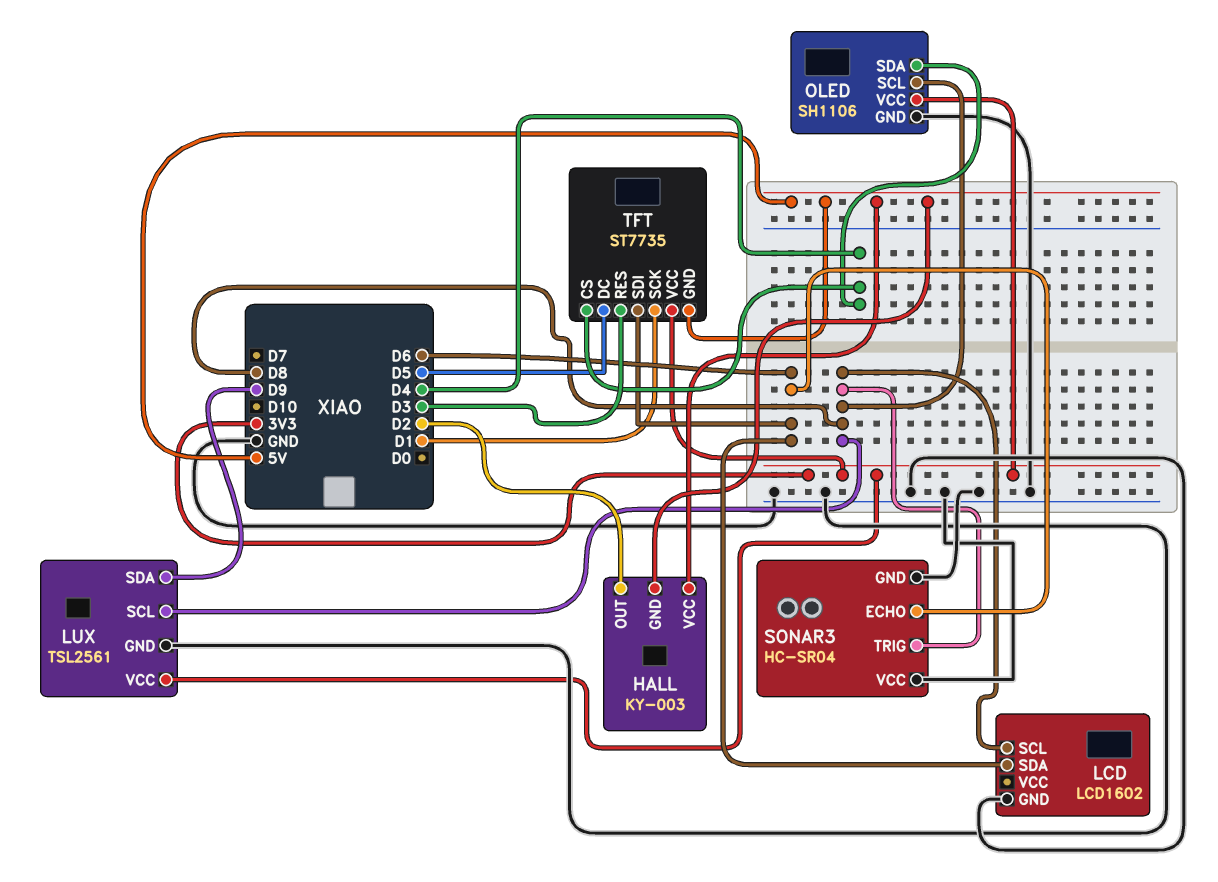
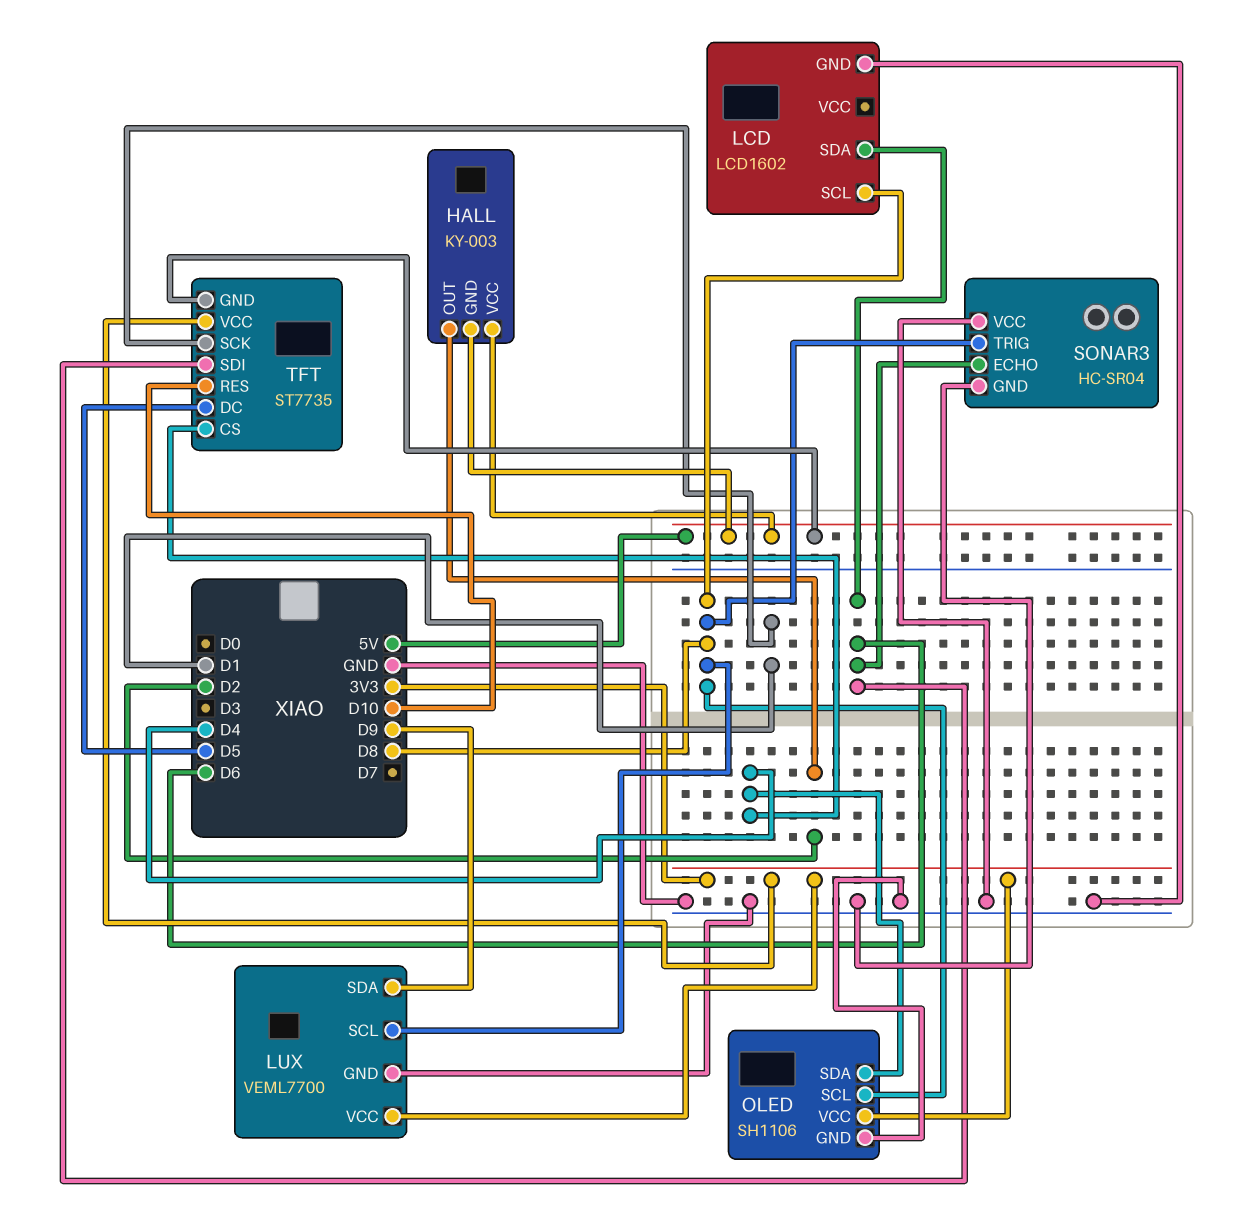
LUX: TSL2561 -> VEML7700
TFT pin RES: D3 -> D10

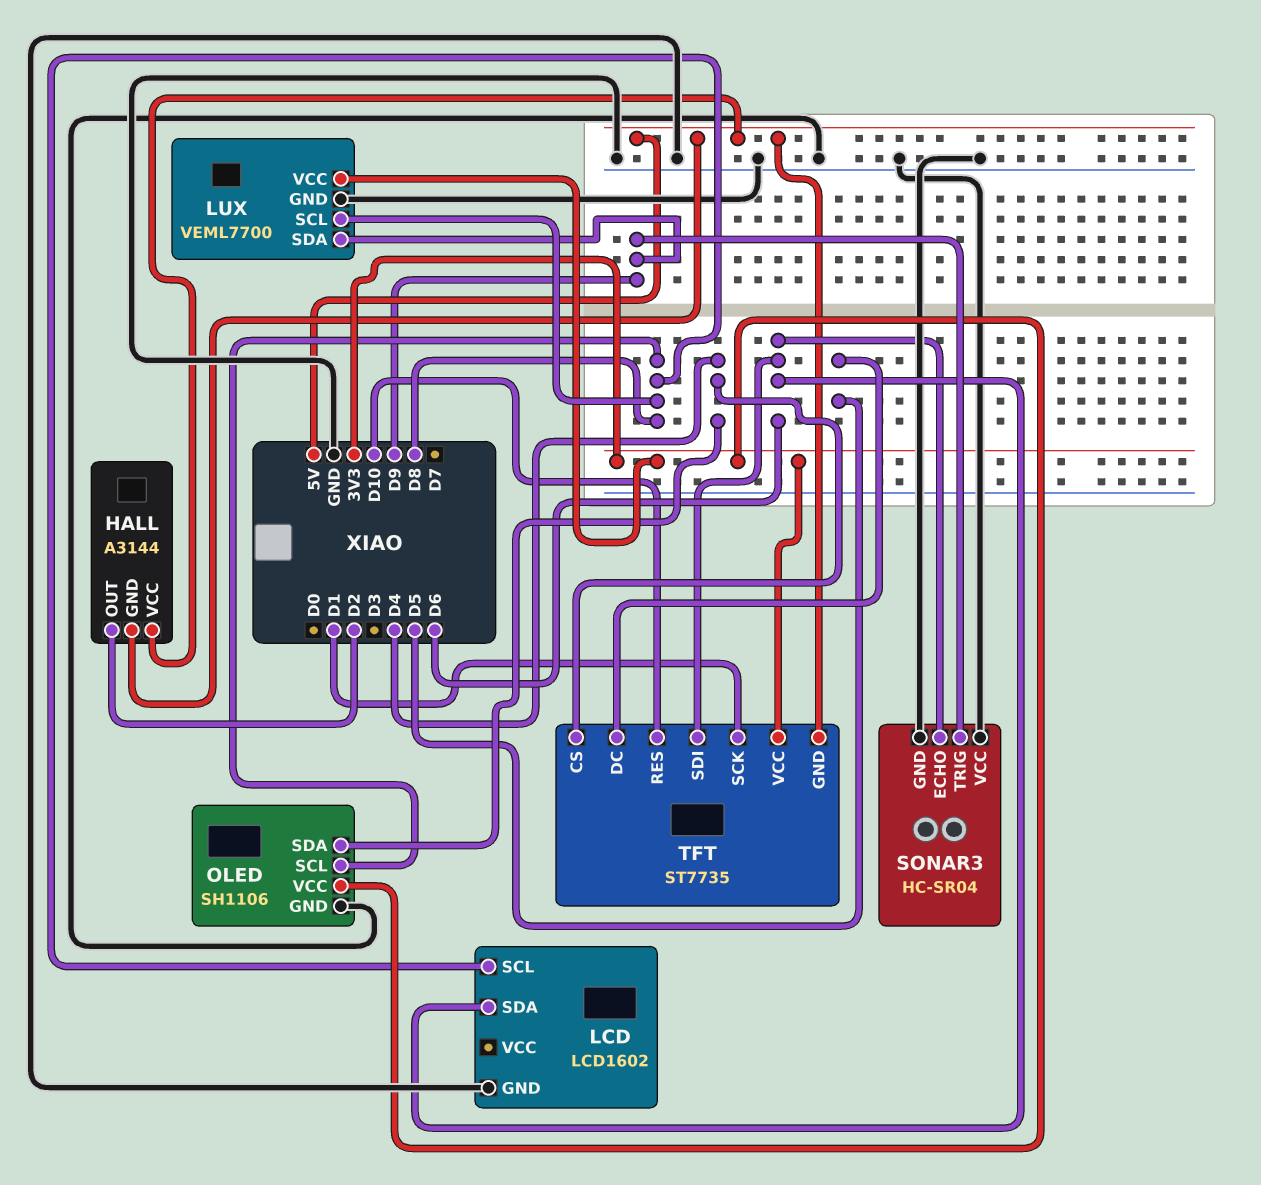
HALL: KY-003 -> A3144
SONAR3 pin TRIG: D8 -> D9

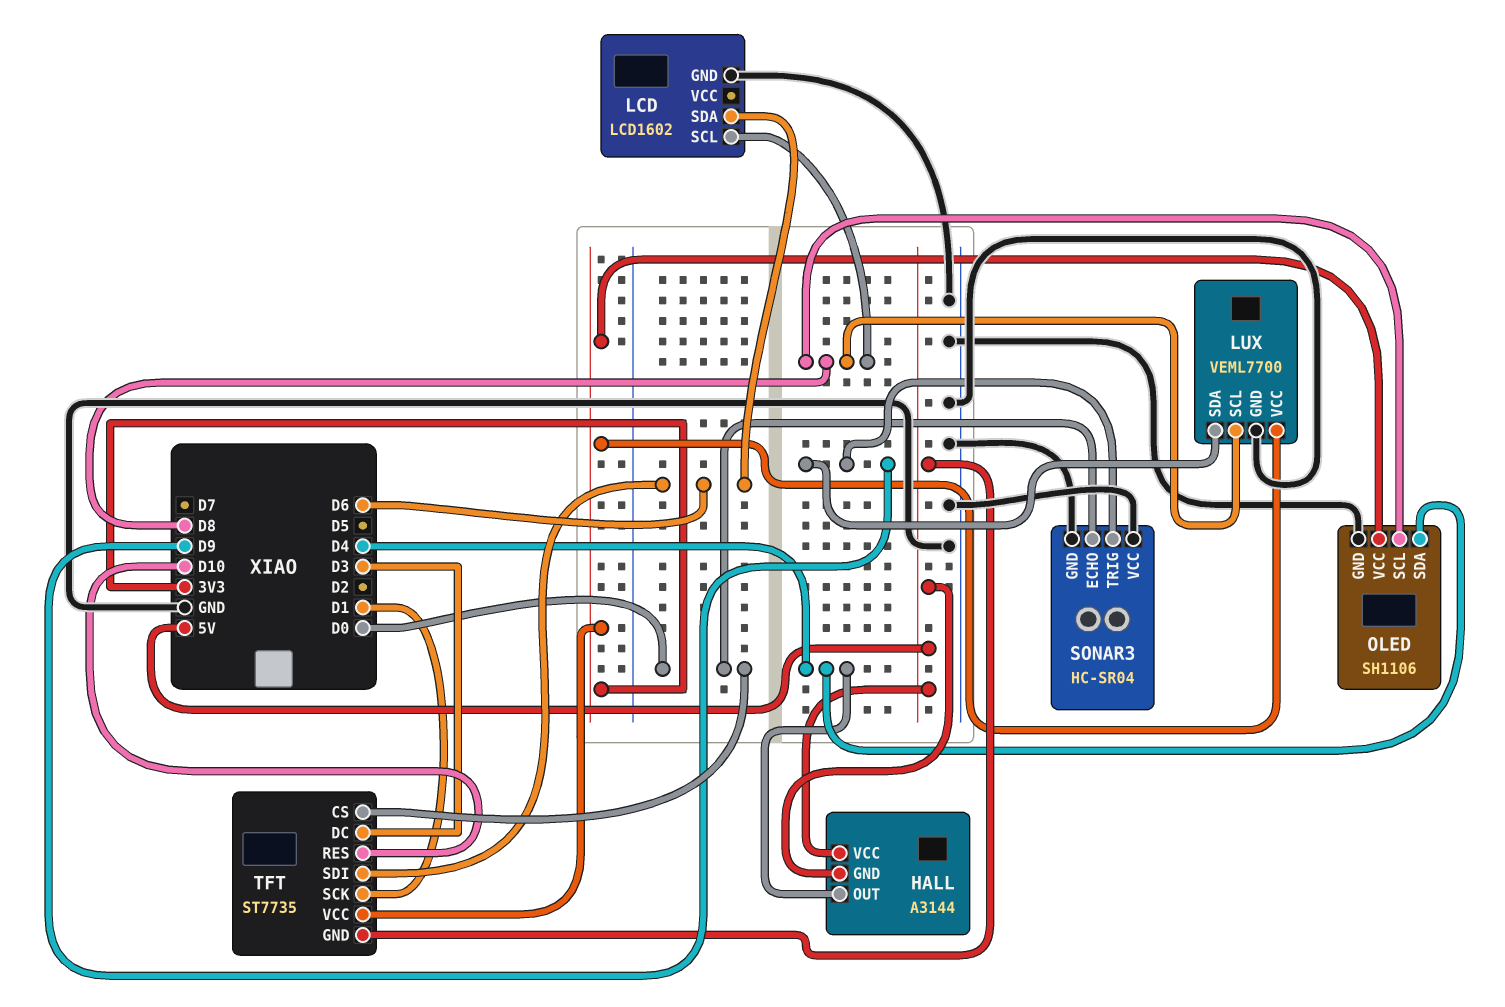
HALL pin OUT: D2 -> D4
SONAR3 pin ECHO: D6 -> D0
TFT pin CS: D4 -> D0
TFT pin DC: D5 -> D3

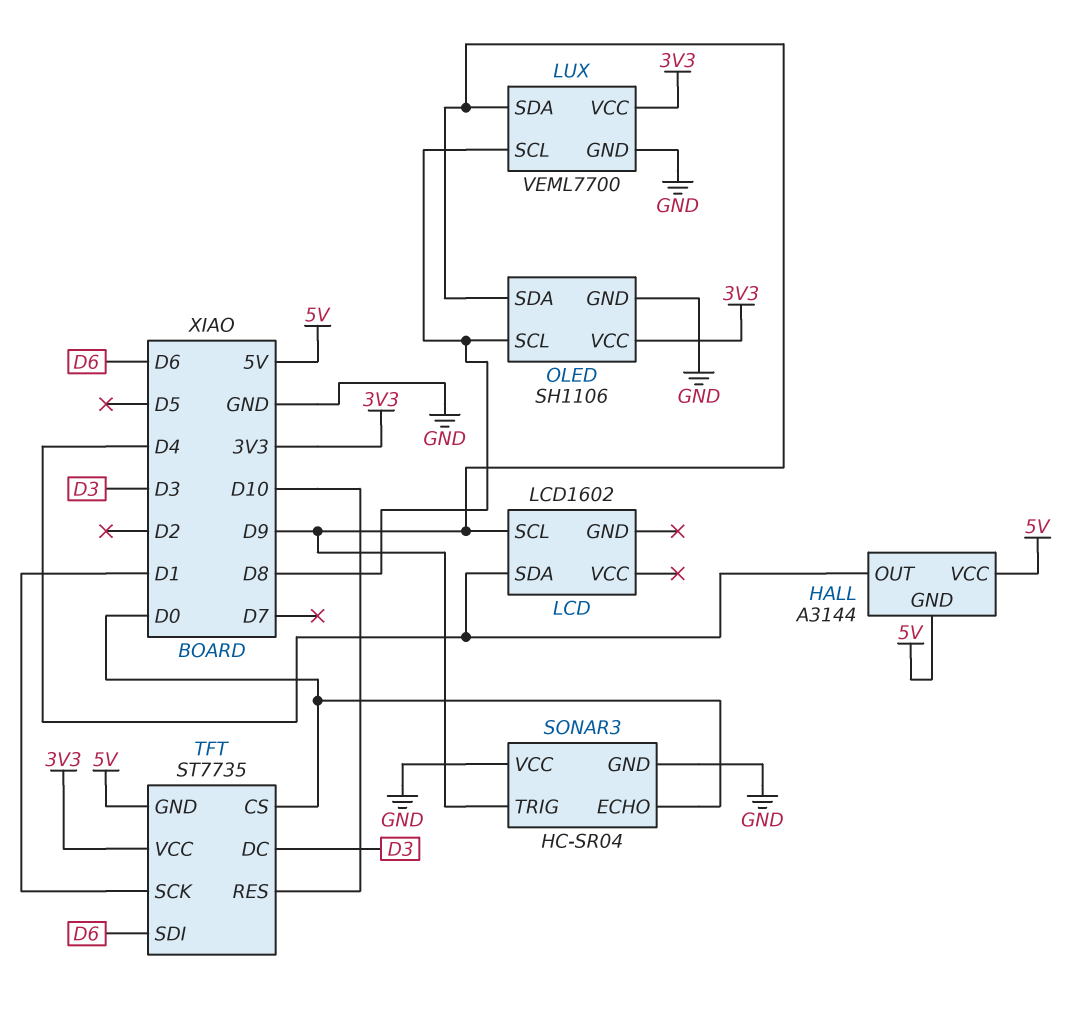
LCD pin GND: GND -> none
LCD pin SCL: D8 -> D9
LCD pin SDA: D6 -> D4
OLED pin SDA: D4 -> D9

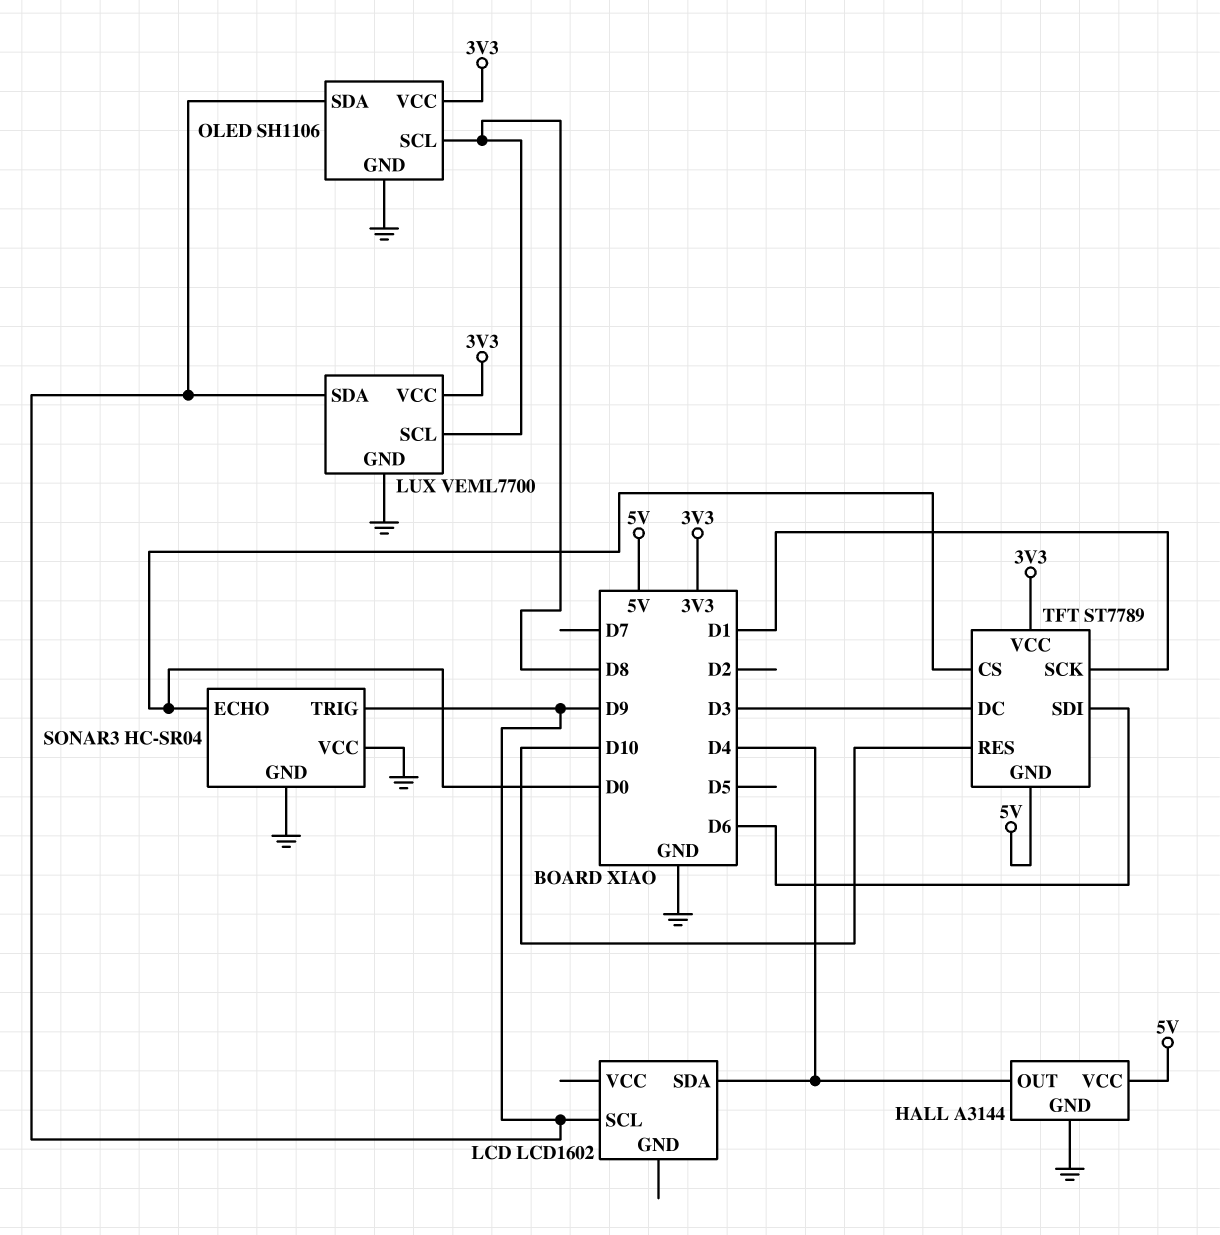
HALL pin GND: 5V -> GND
TFT: ST7735 -> ST7789

